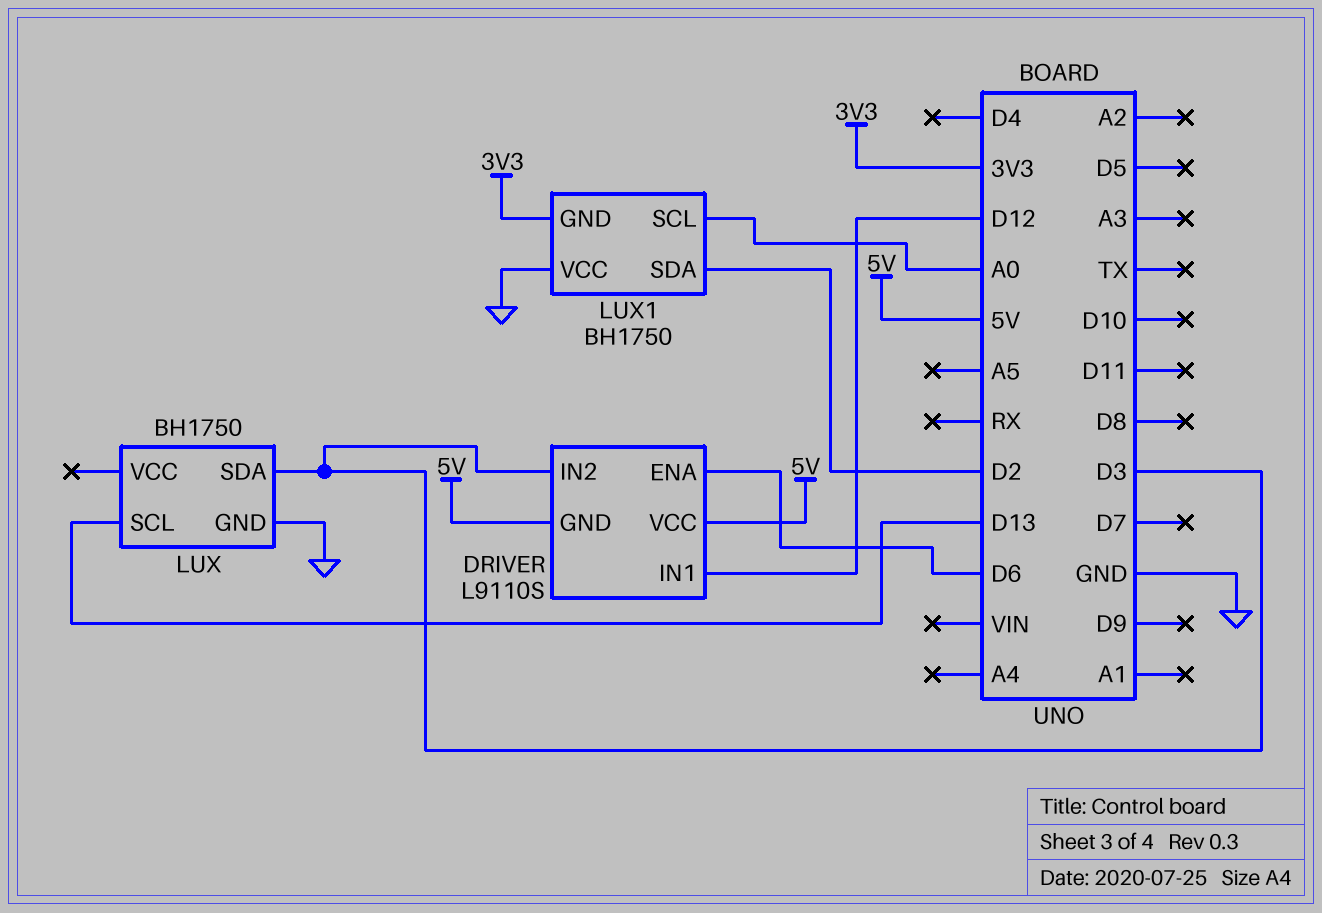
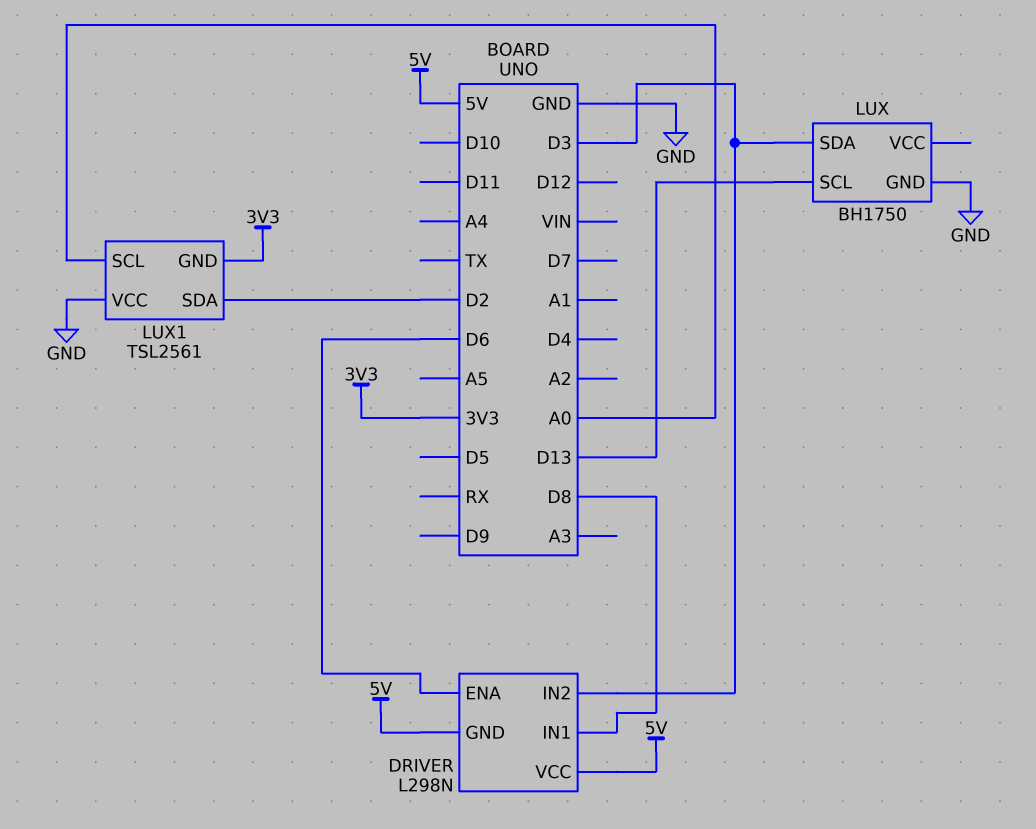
DRIVER: L9110S -> L298N
DRIVER pin IN1: D12 -> D8
LUX1: BH1750 -> TSL2561

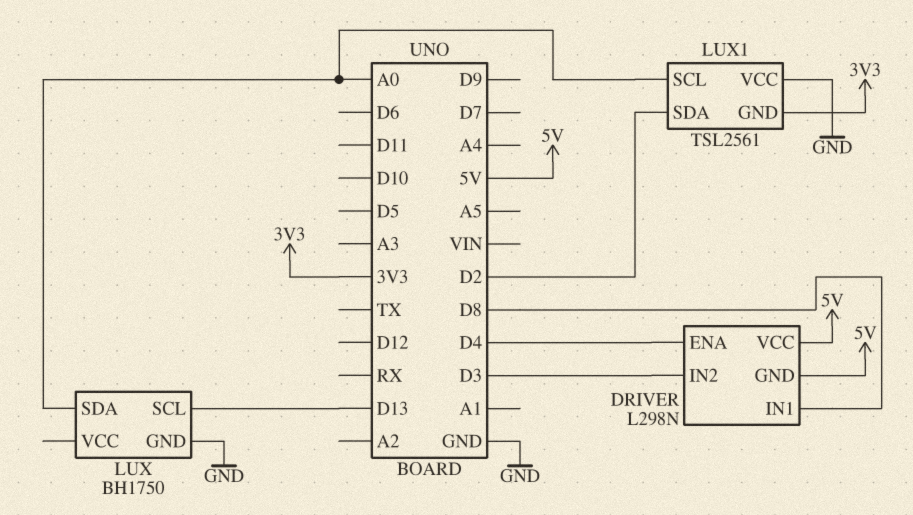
DRIVER pin ENA: D6 -> D4
LUX pin SDA: D3 -> A0

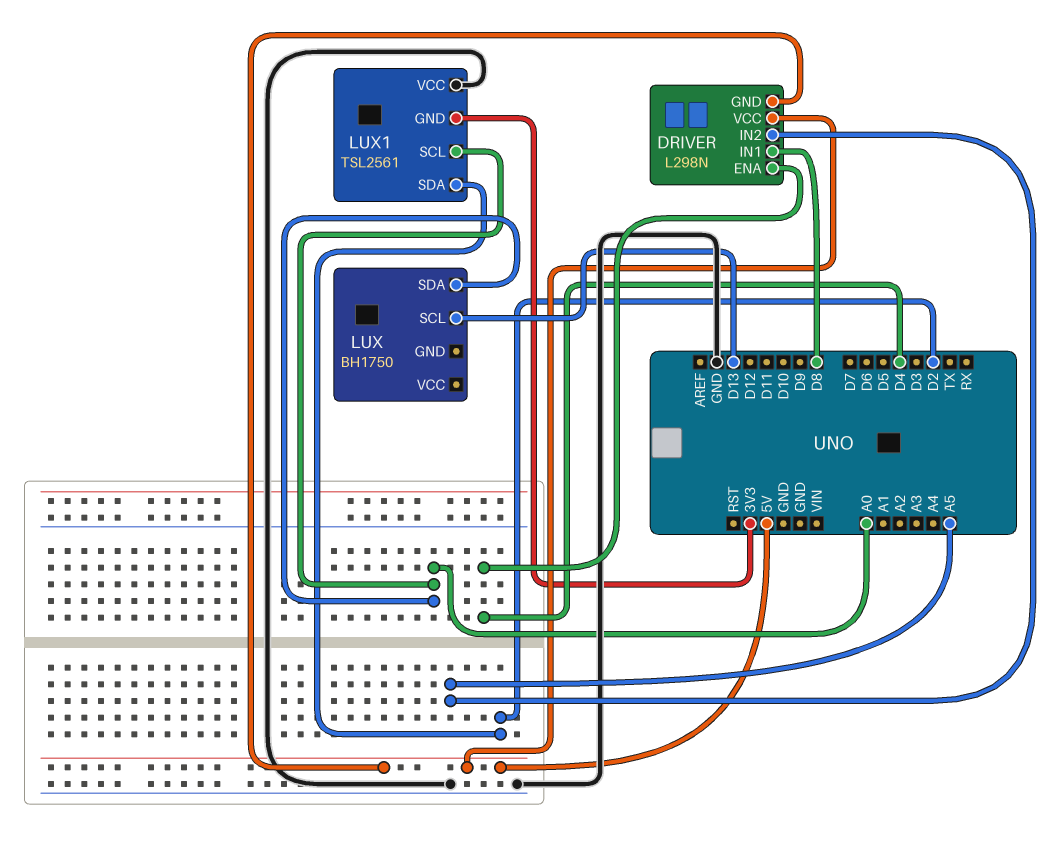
DRIVER pin IN2: D3 -> A5
LUX pin GND: GND -> none

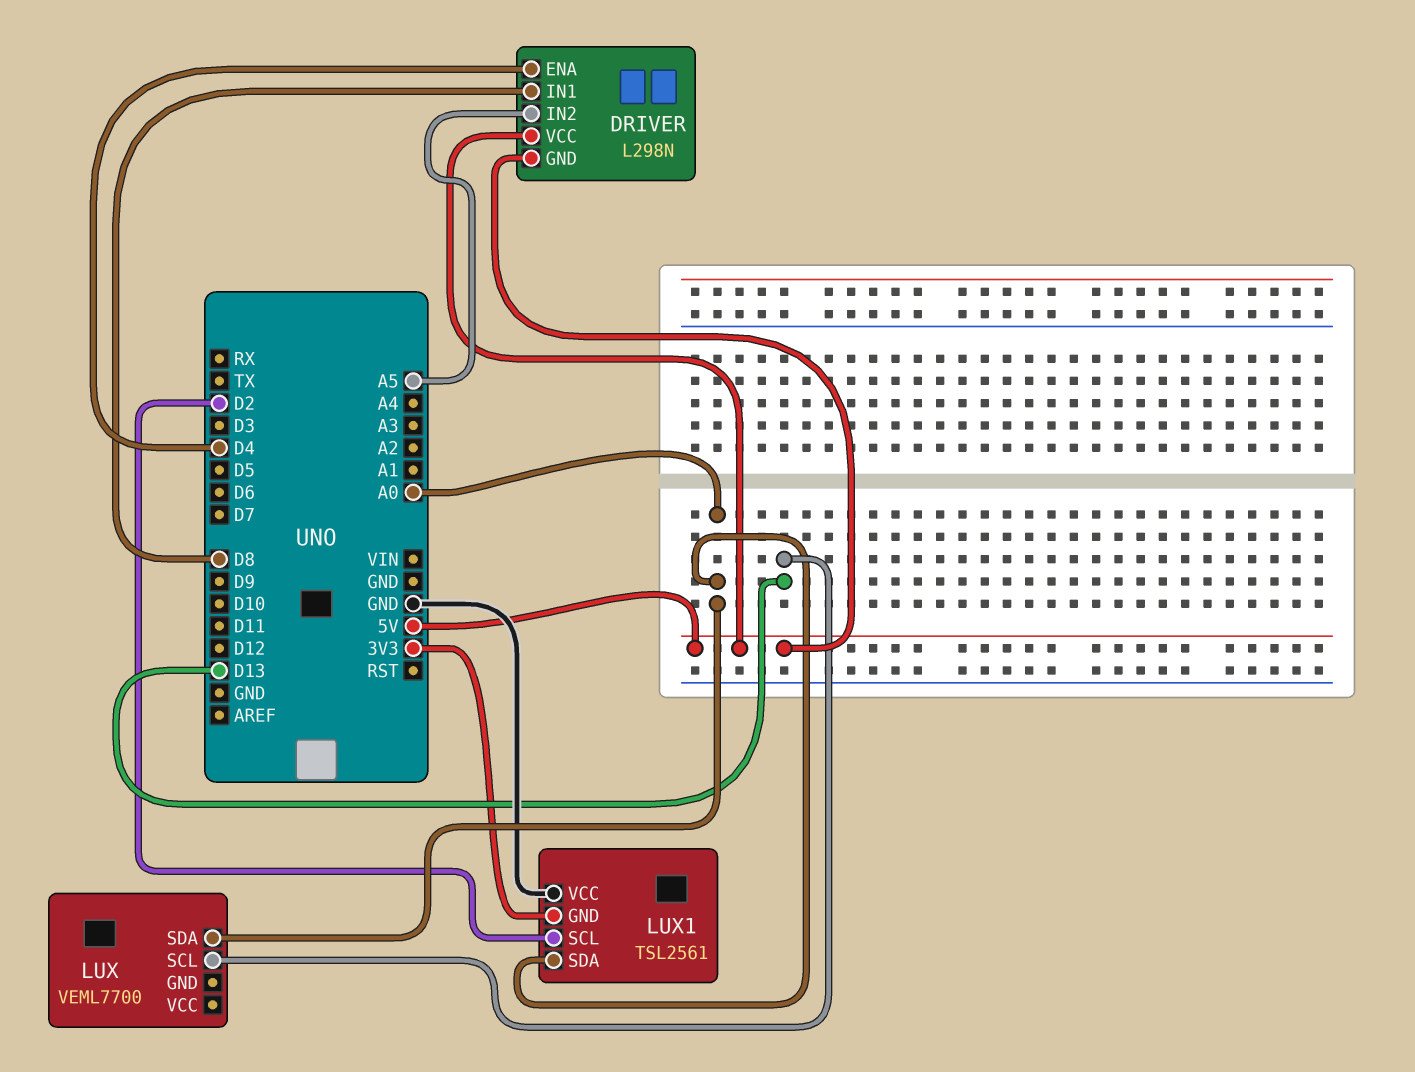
LUX: BH1750 -> VEML7700
LUX1 pin SCL: A0 -> D2
LUX1 pin SDA: D2 -> A0

